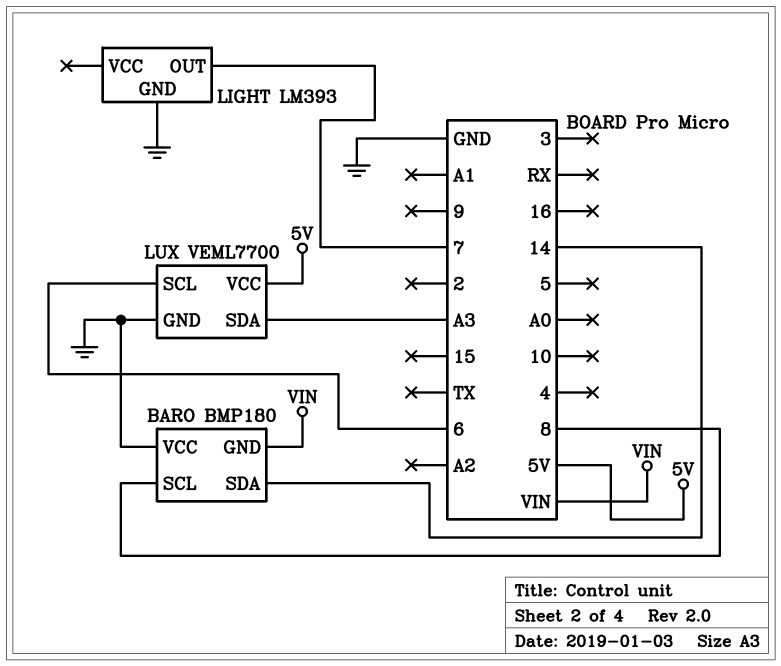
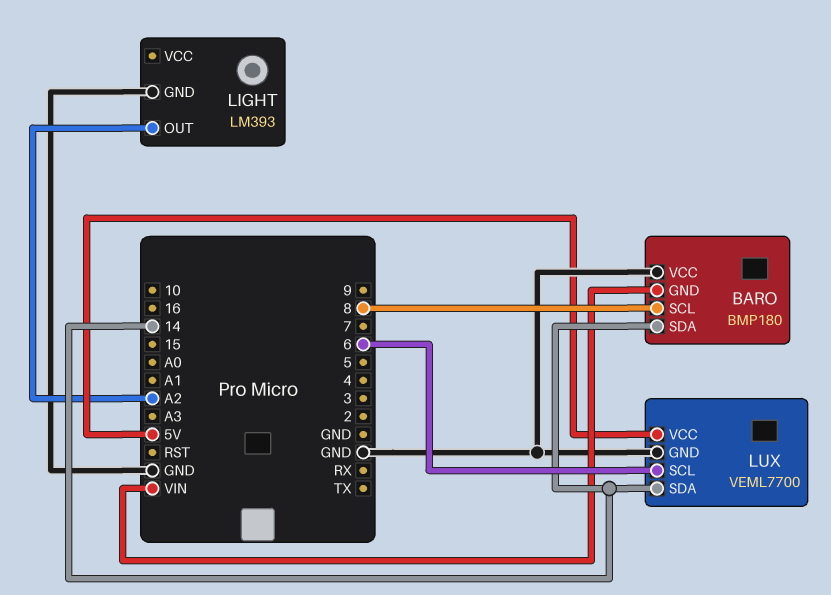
LIGHT pin OUT: 7 -> A2
LUX pin SDA: A3 -> 14

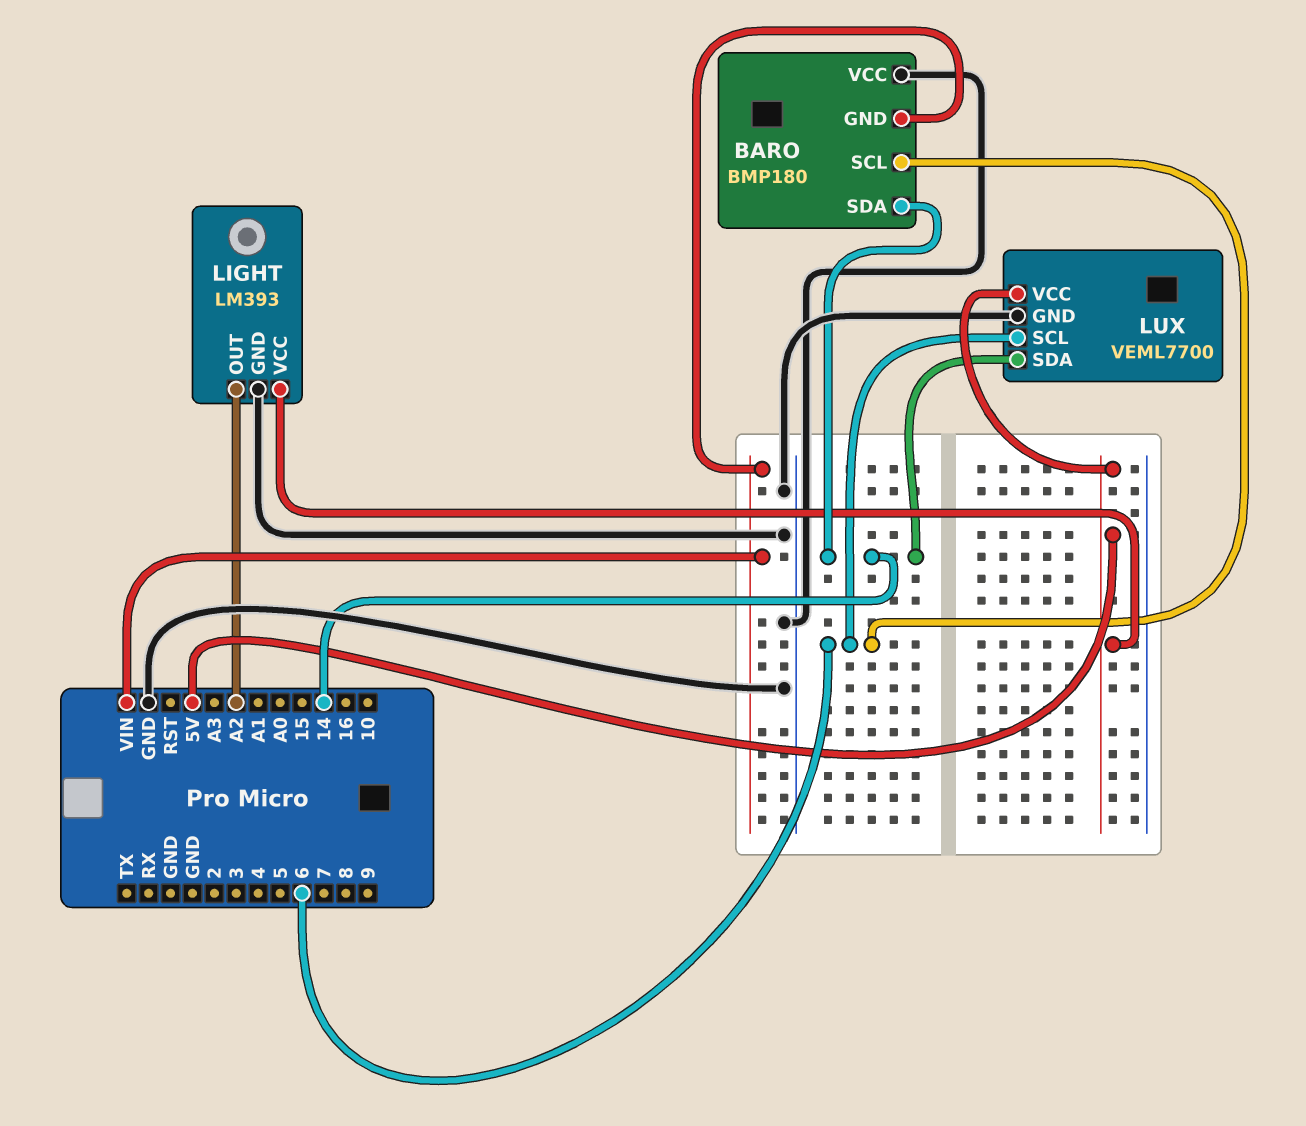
BARO pin SCL: 8 -> 6
LIGHT pin VCC: none -> 5V

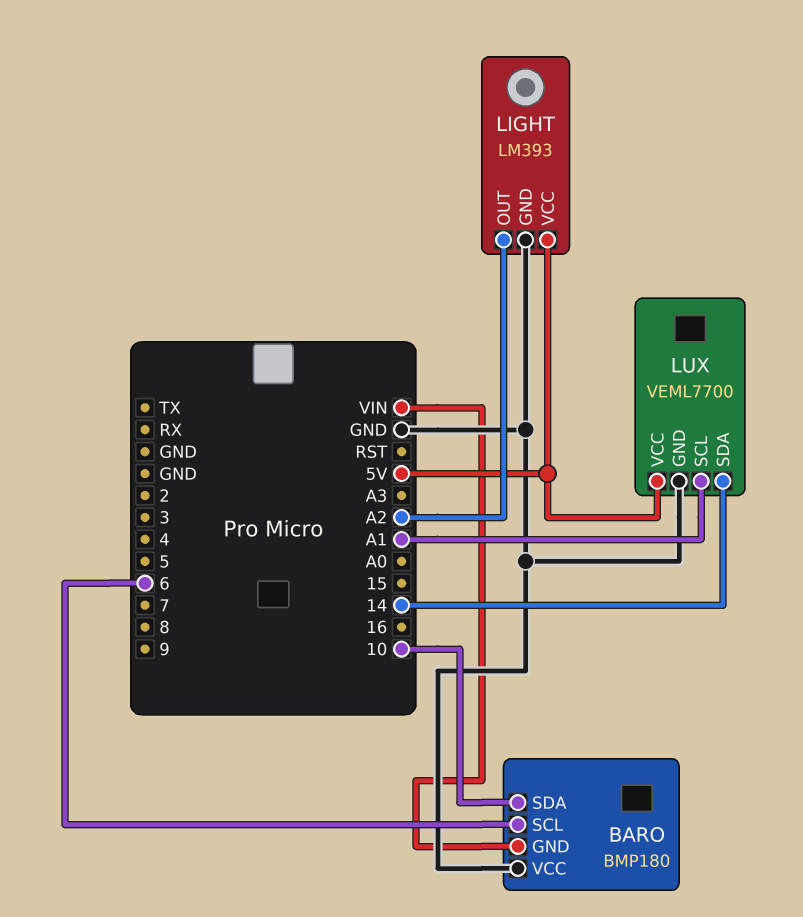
BARO pin SDA: 14 -> 10
LUX pin SCL: 6 -> A1

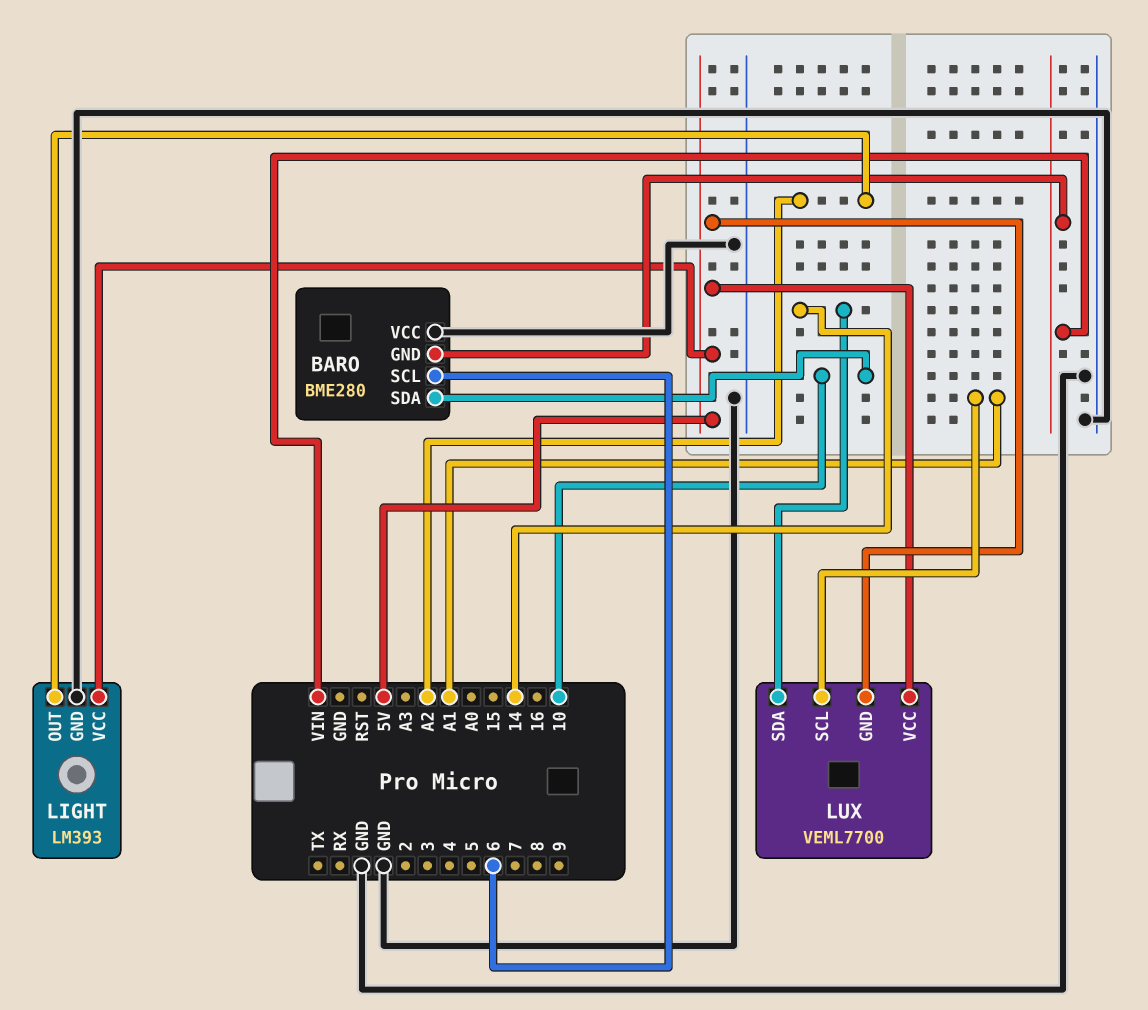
BARO: BMP180 -> BME280
LUX pin GND: GND -> 5V

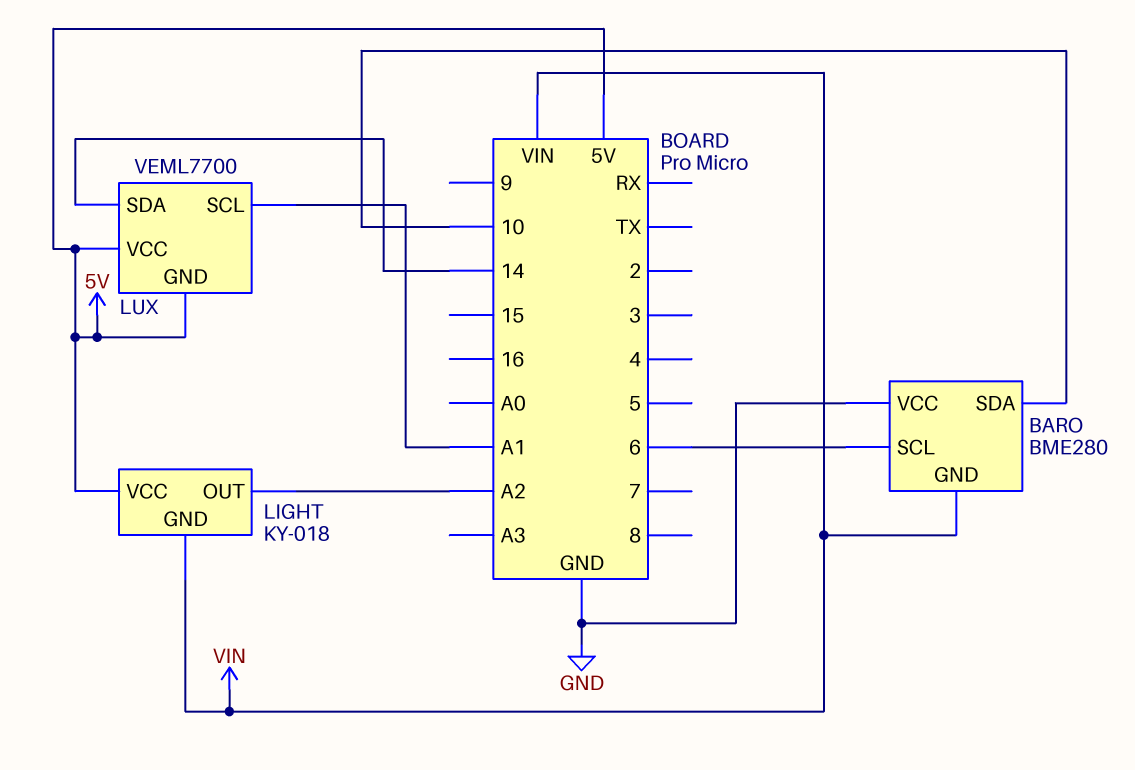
LIGHT: LM393 -> KY-018
LIGHT pin GND: GND -> VIN

